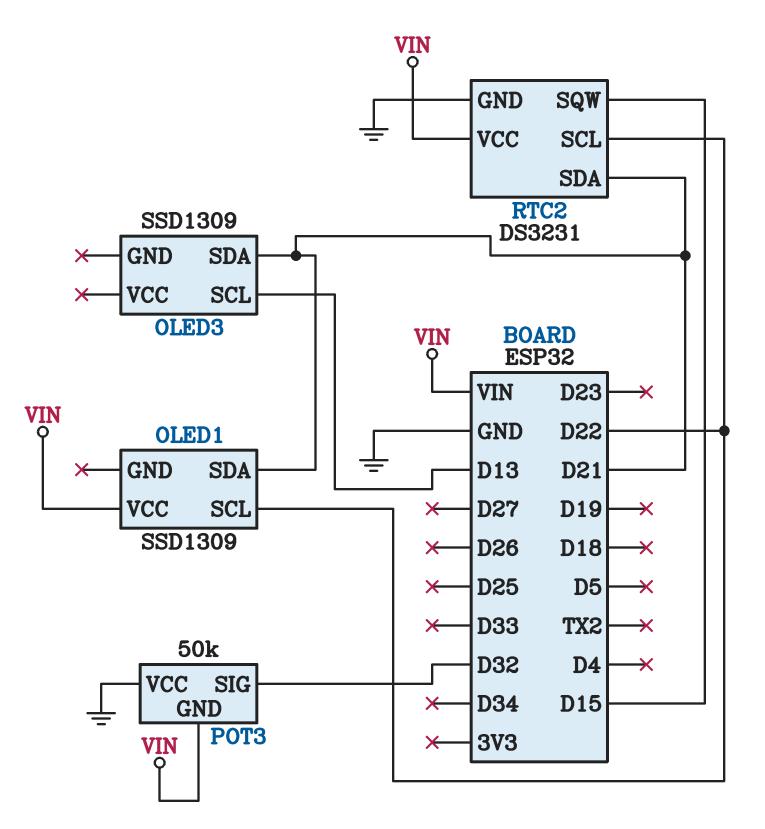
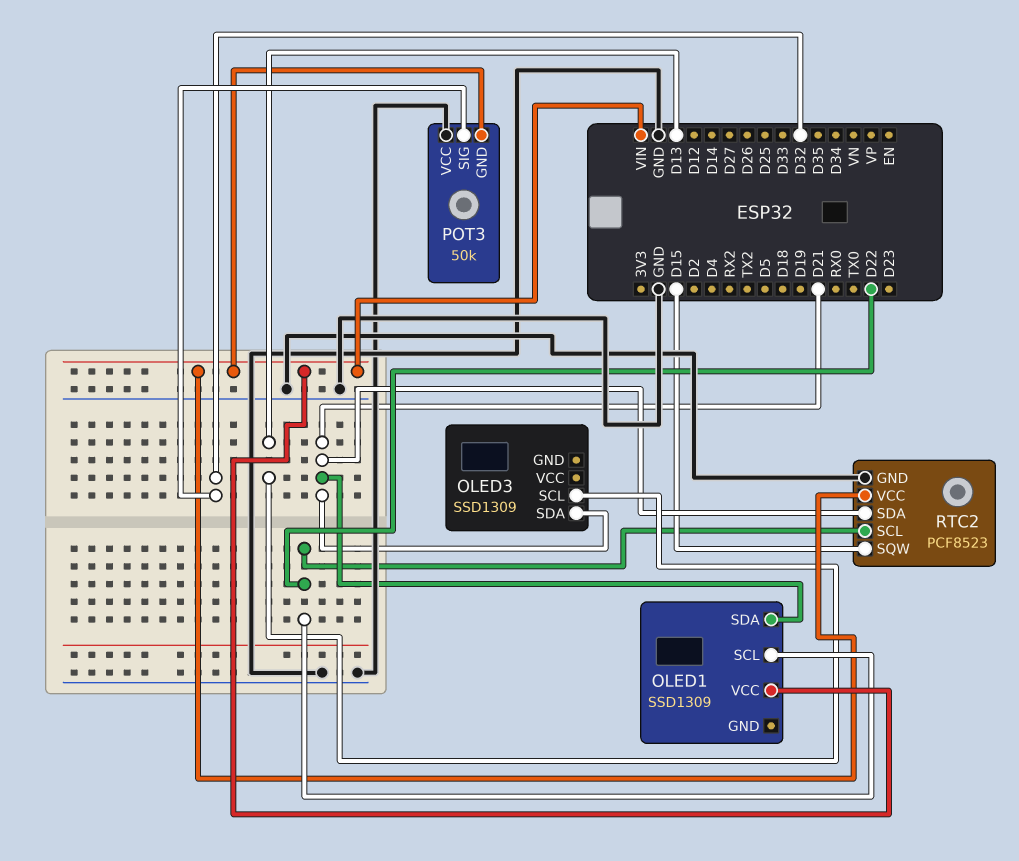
RTC2: DS3231 -> PCF8523

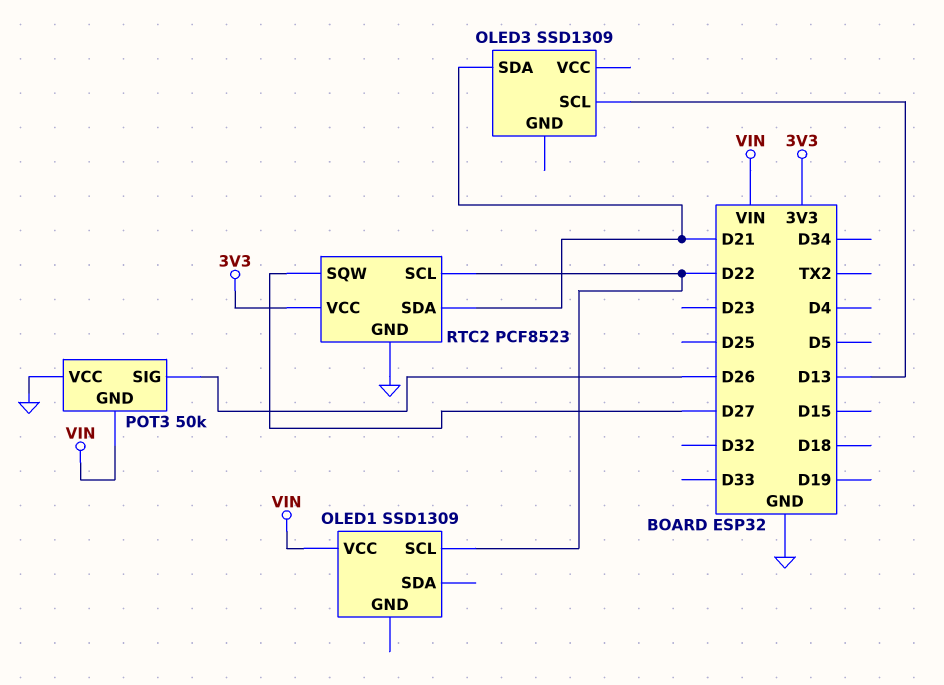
OLED1 pin SDA: D21 -> none
POT3 pin SIG: D32 -> D26
RTC2 pin SQW: D15 -> D27
RTC2 pin VCC: VIN -> 3V3

